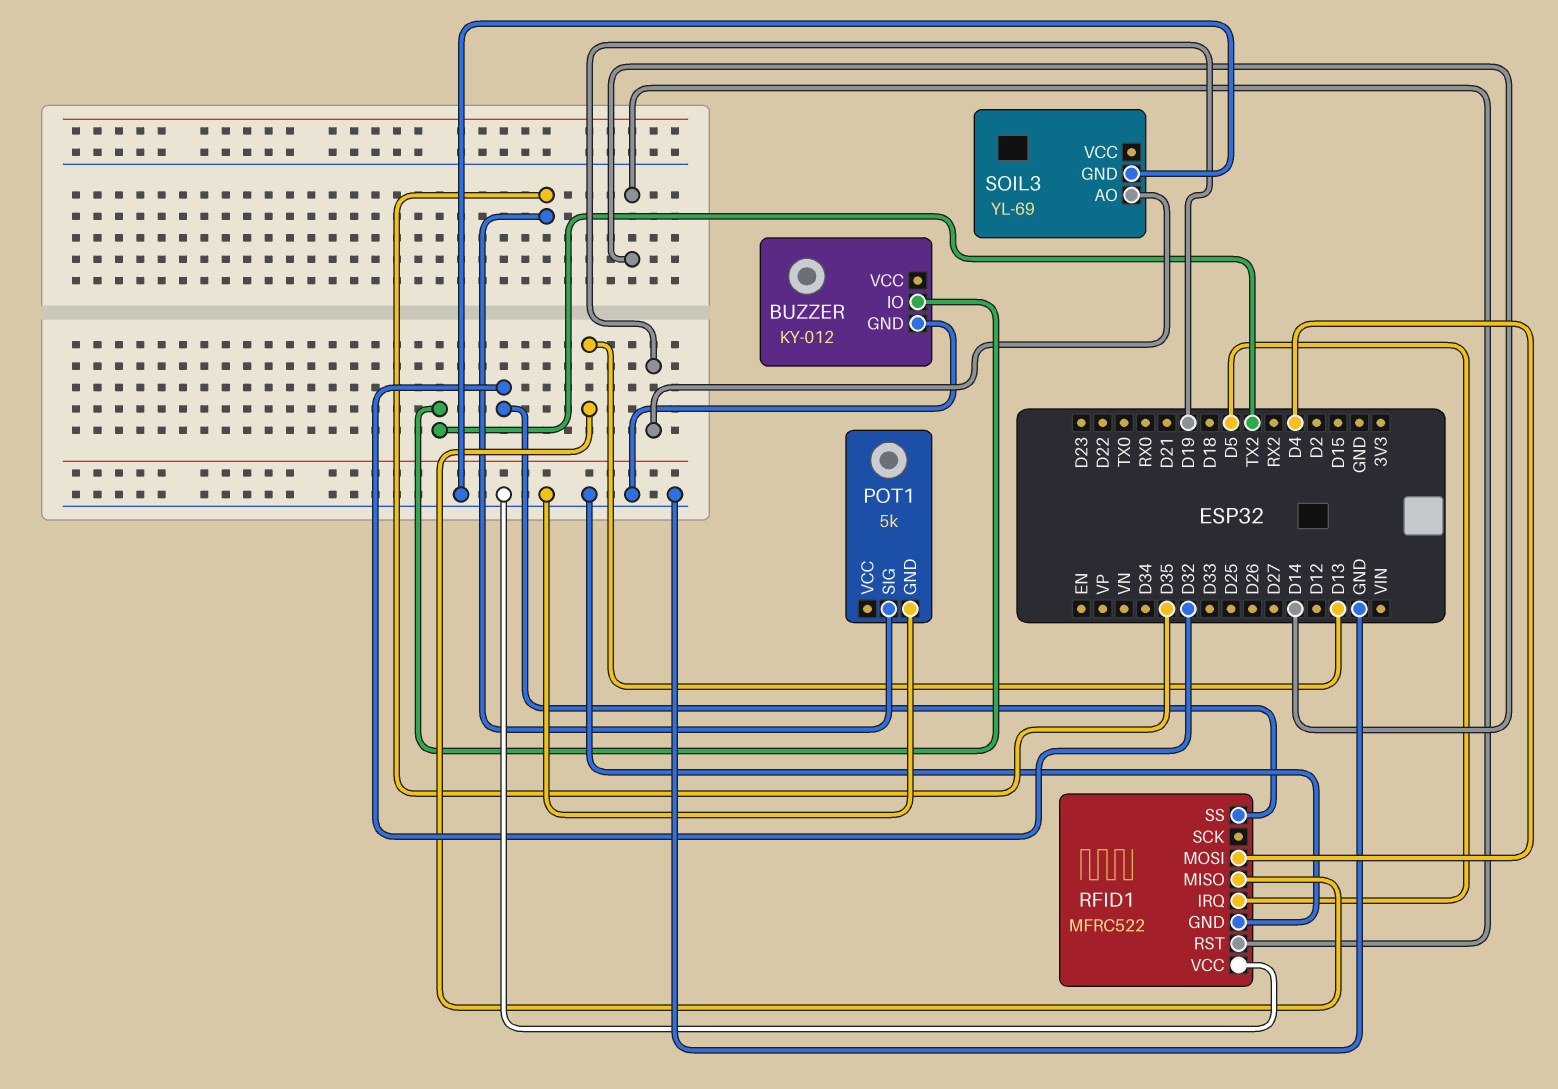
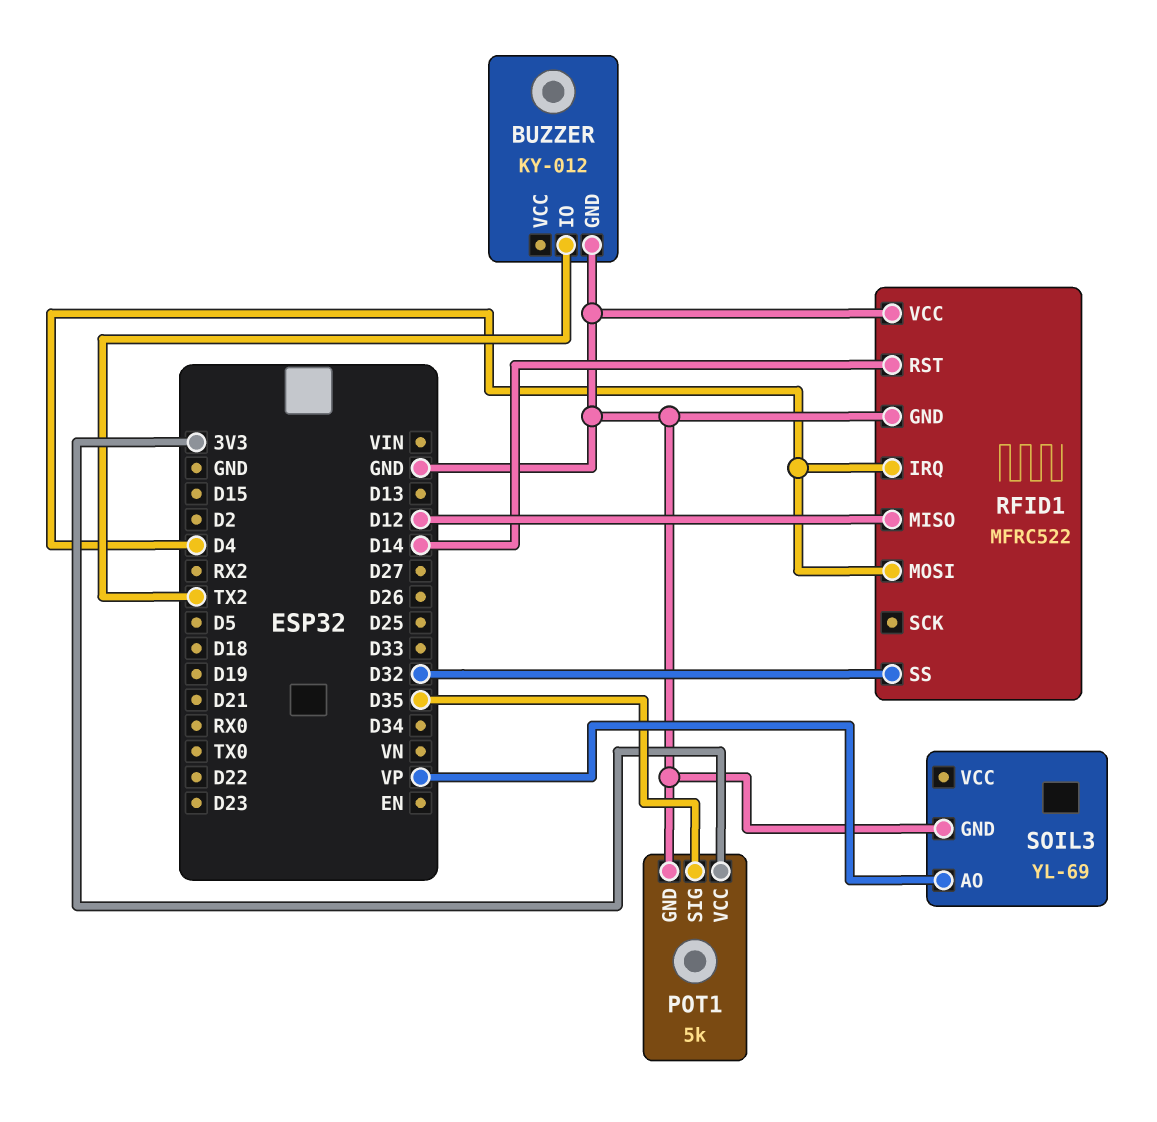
POT1 pin VCC: none -> 3V3
RFID1 pin IRQ: D5 -> D4
RFID1 pin MISO: D13 -> D12
SOIL3 pin AO: D19 -> VP

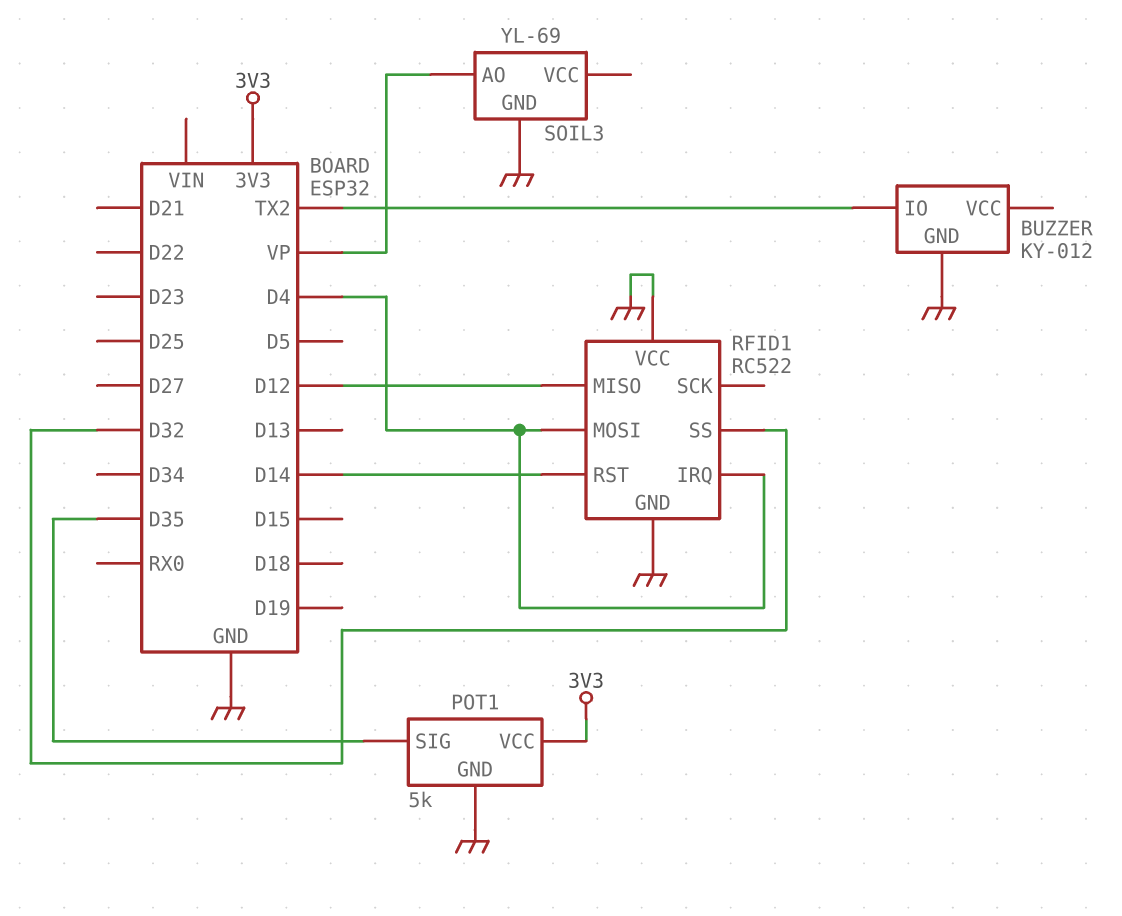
RFID1: MFRC522 -> RC522

